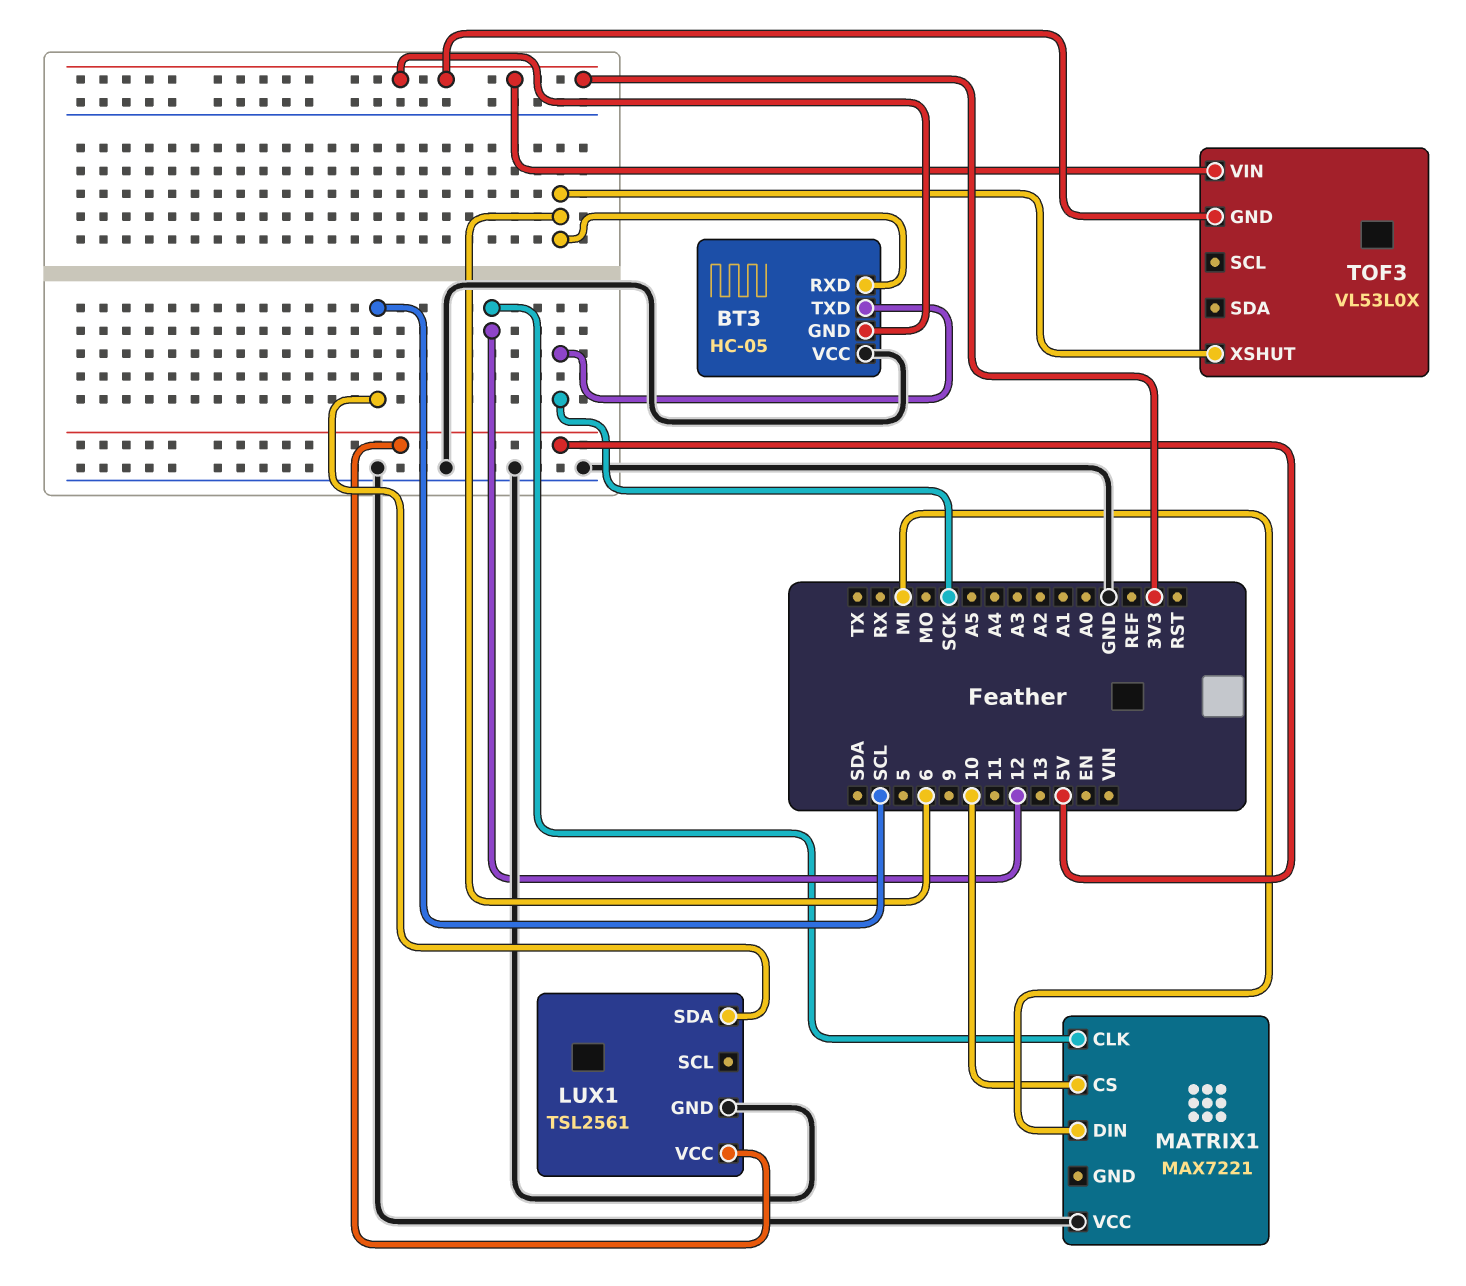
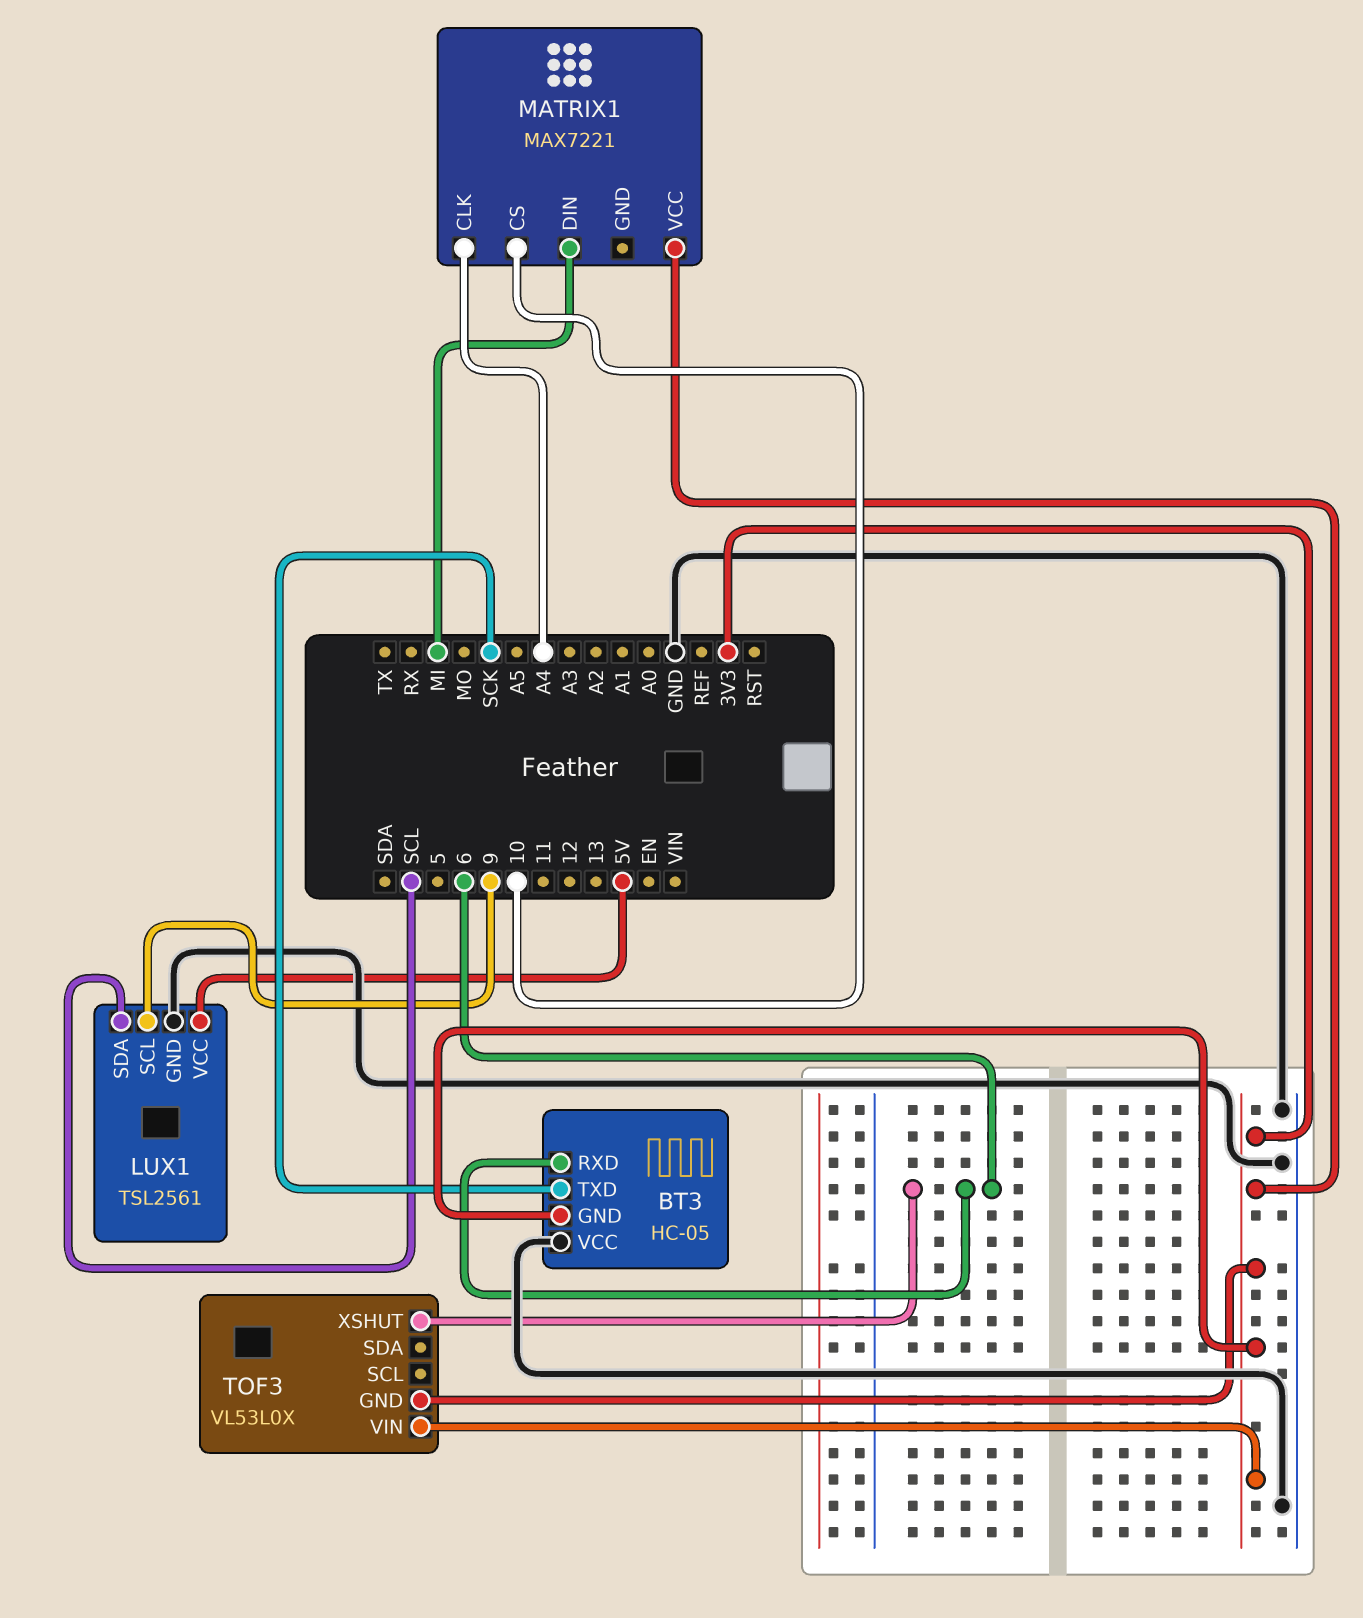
LUX1 pin SCL: none -> 9
MATRIX1 pin CLK: 12 -> A4
MATRIX1 pin VCC: GND -> 3V3

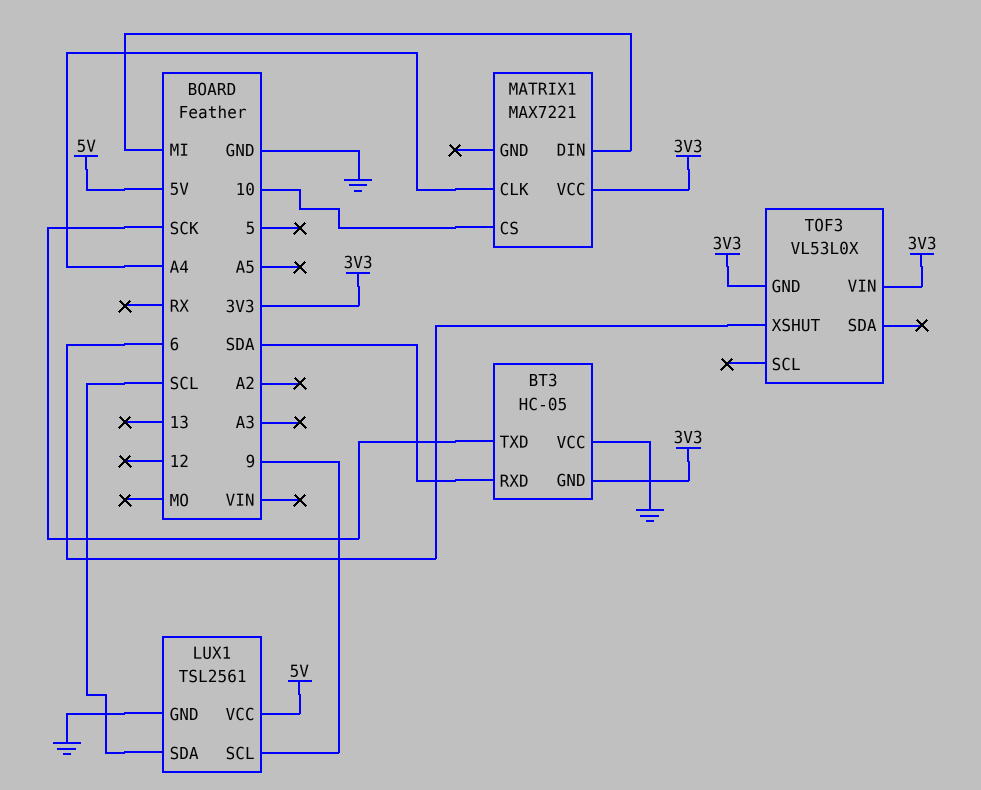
BT3 pin RXD: 6 -> SDA

